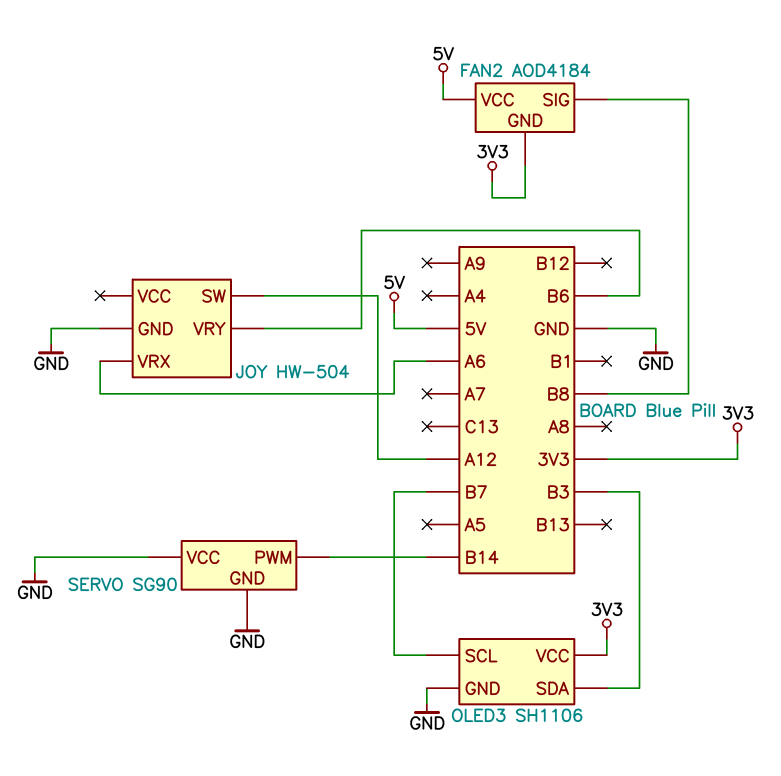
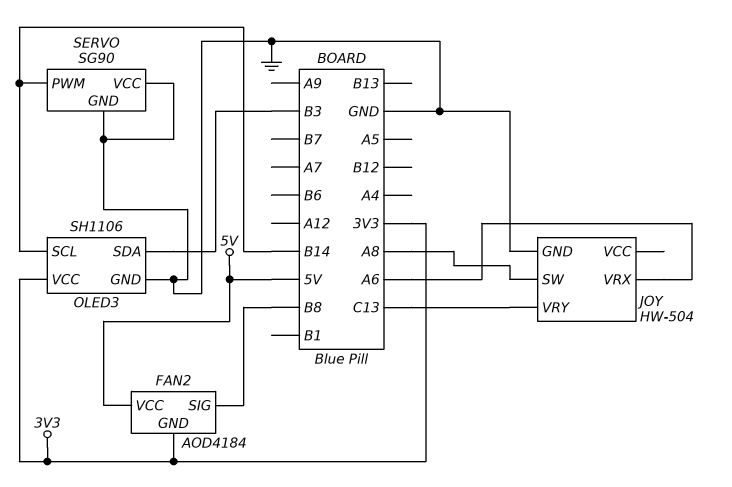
JOY pin SW: A12 -> A8
JOY pin VRY: B6 -> C13
OLED3 pin SCL: B7 -> B14

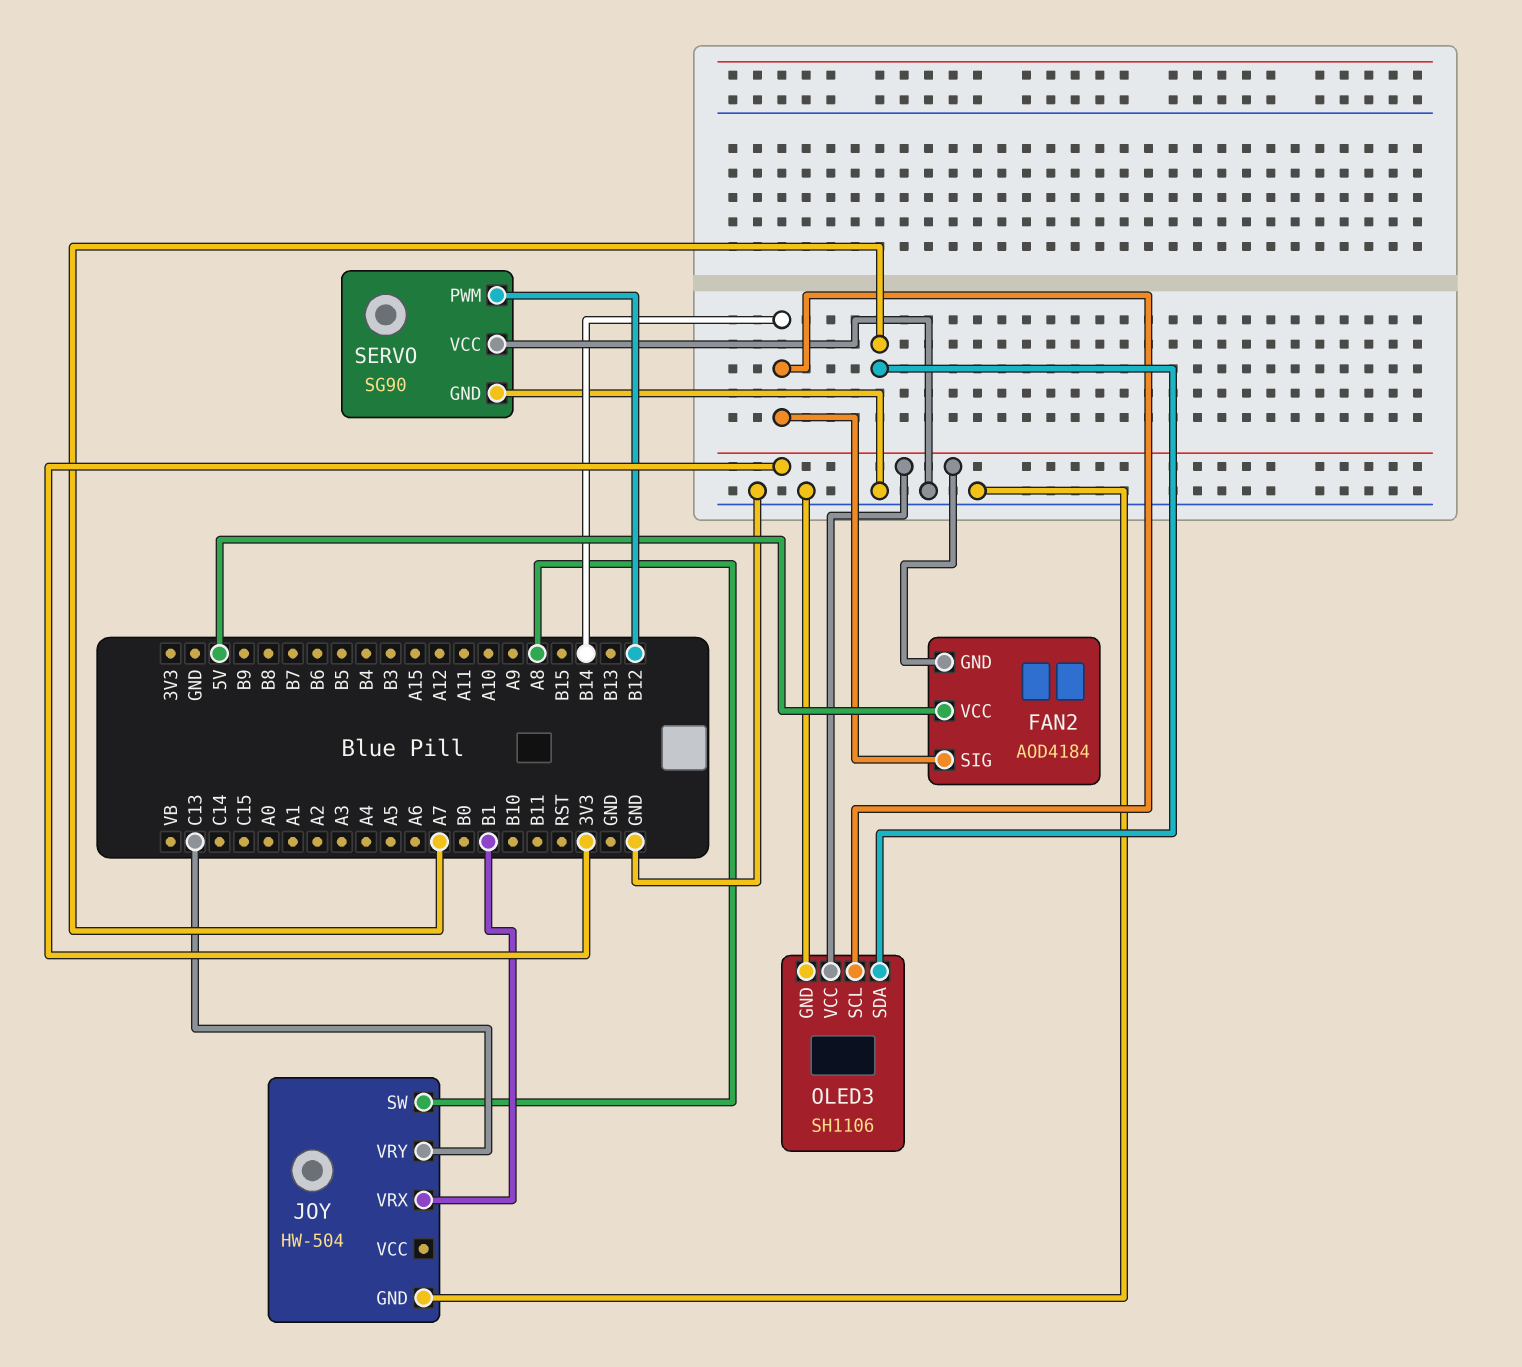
FAN2 pin SIG: B8 -> B14
JOY pin VRX: A6 -> B1
OLED3 pin SDA: B3 -> A7
SERVO pin PWM: B14 -> B12

